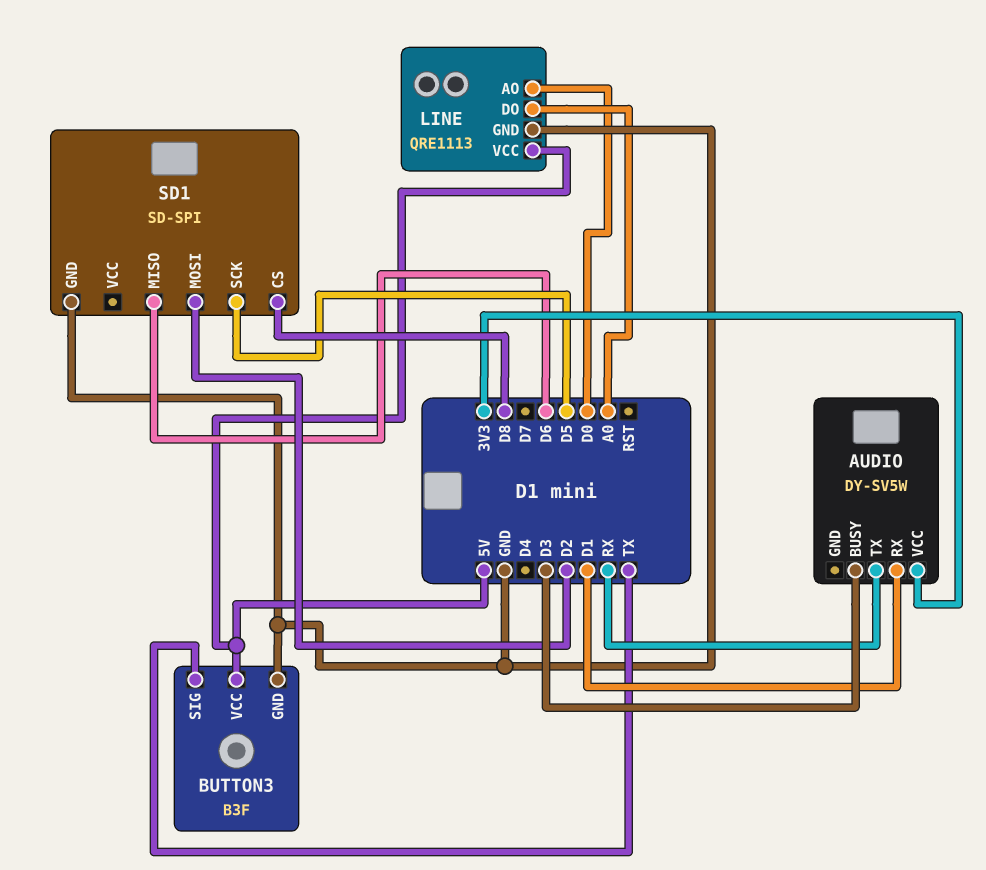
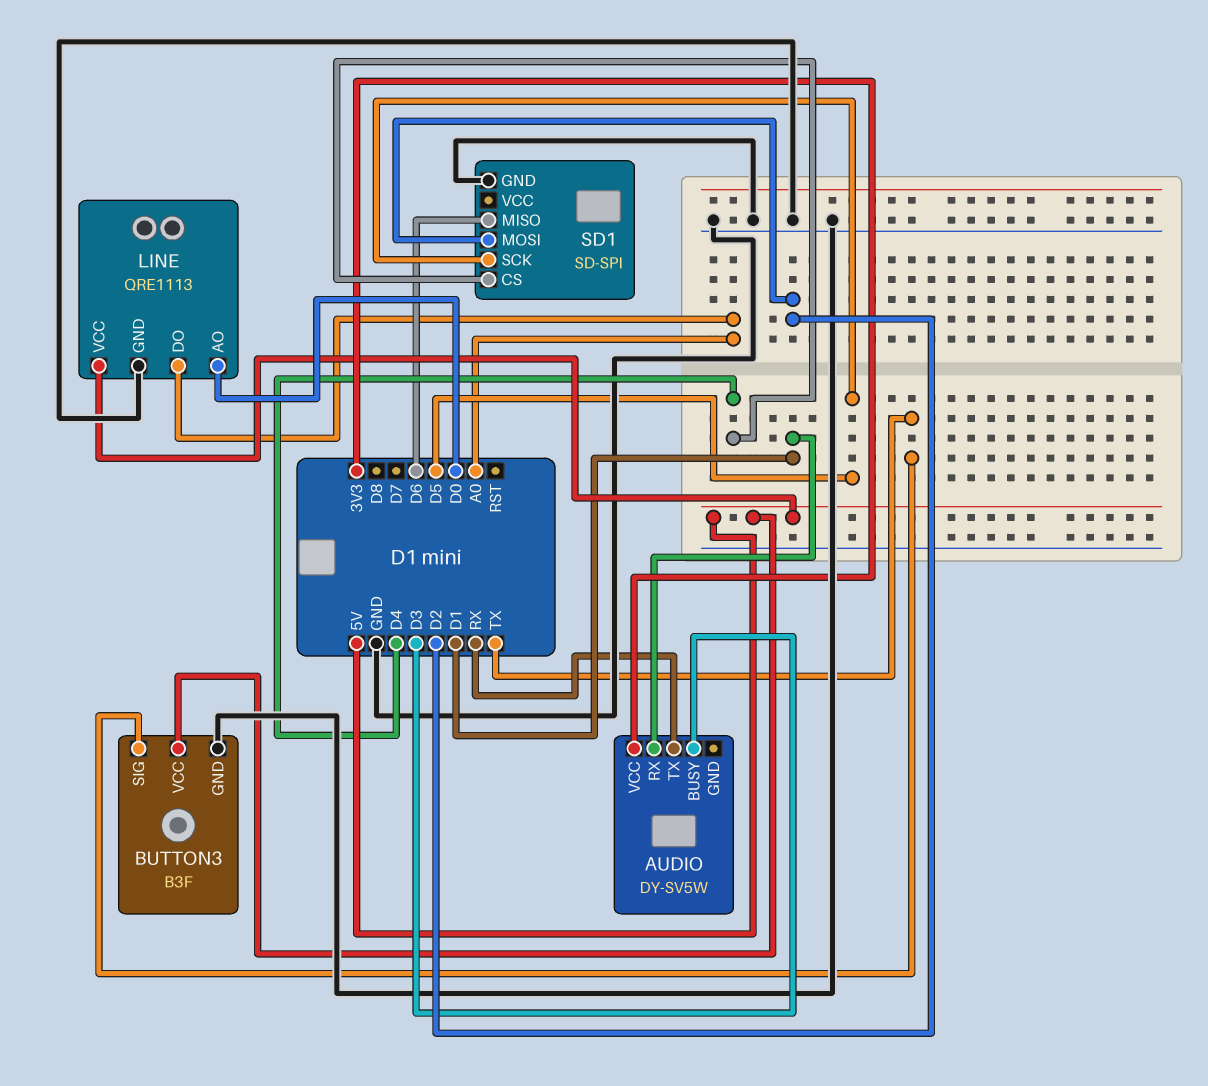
SD1 pin CS: D8 -> D4

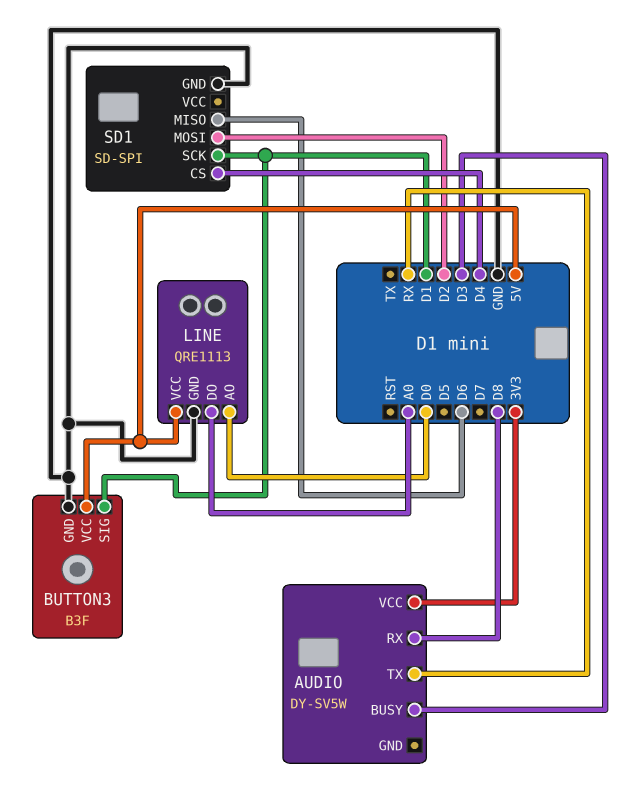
AUDIO pin RX: D1 -> D8
BUTTON3 pin SIG: TX -> D1
SD1 pin SCK: D5 -> D1

